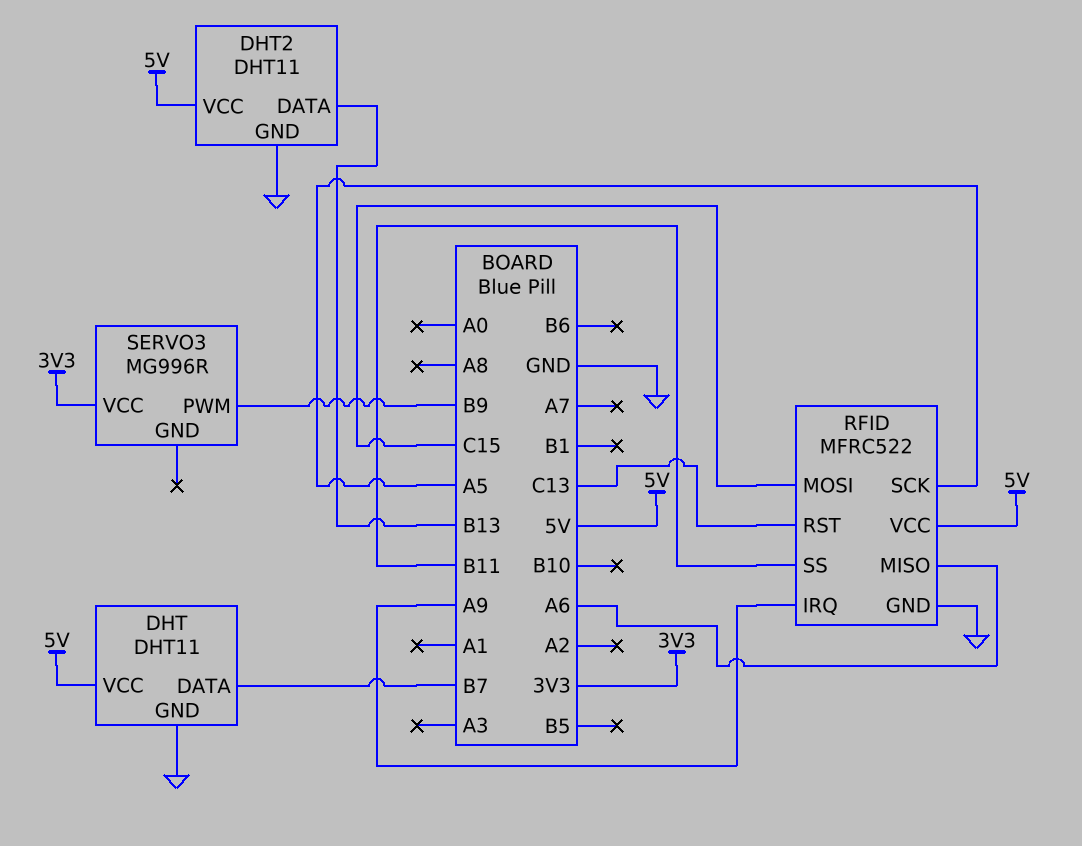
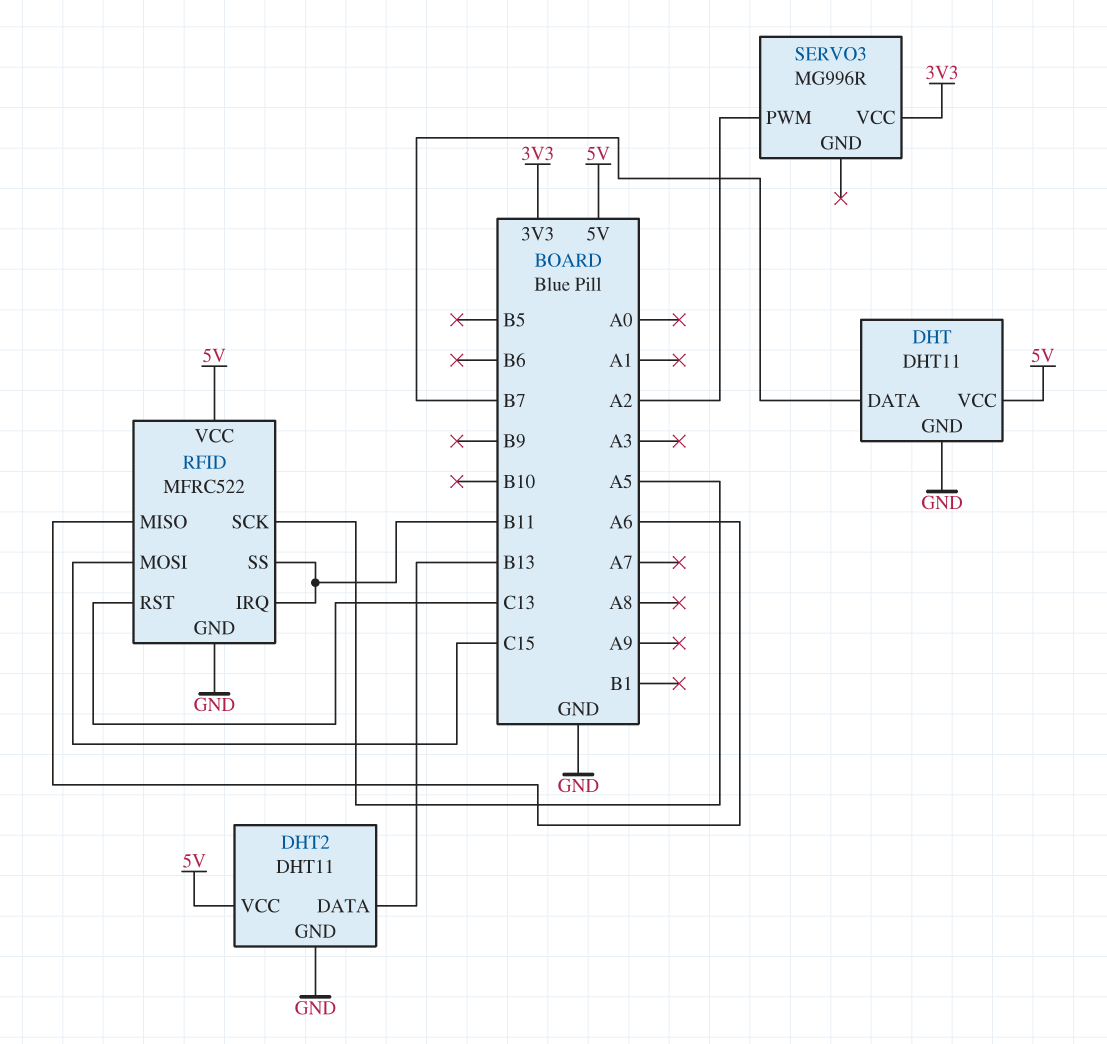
RFID pin IRQ: A9 -> B11
SERVO3 pin PWM: B9 -> A2

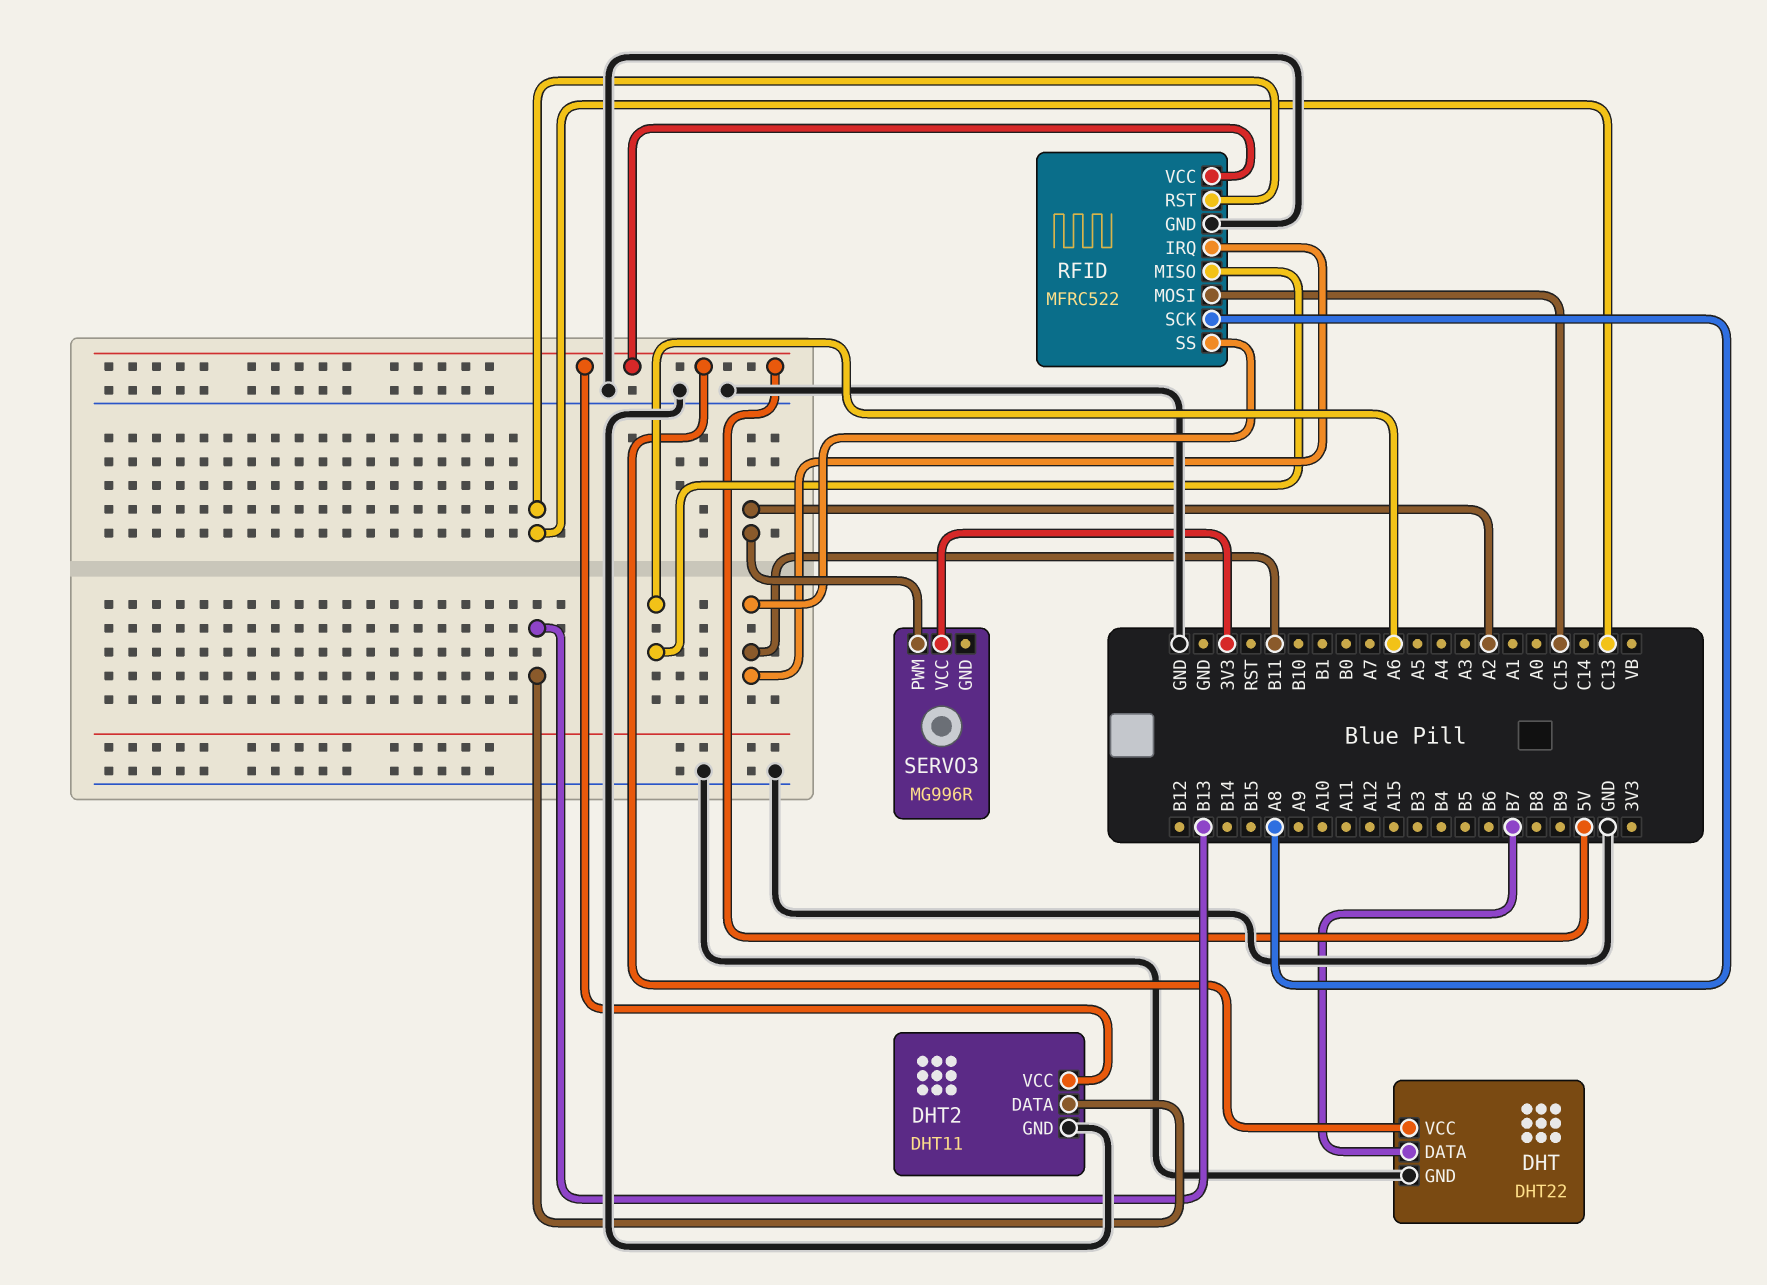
DHT: DHT11 -> DHT22
RFID pin SCK: A5 -> A8

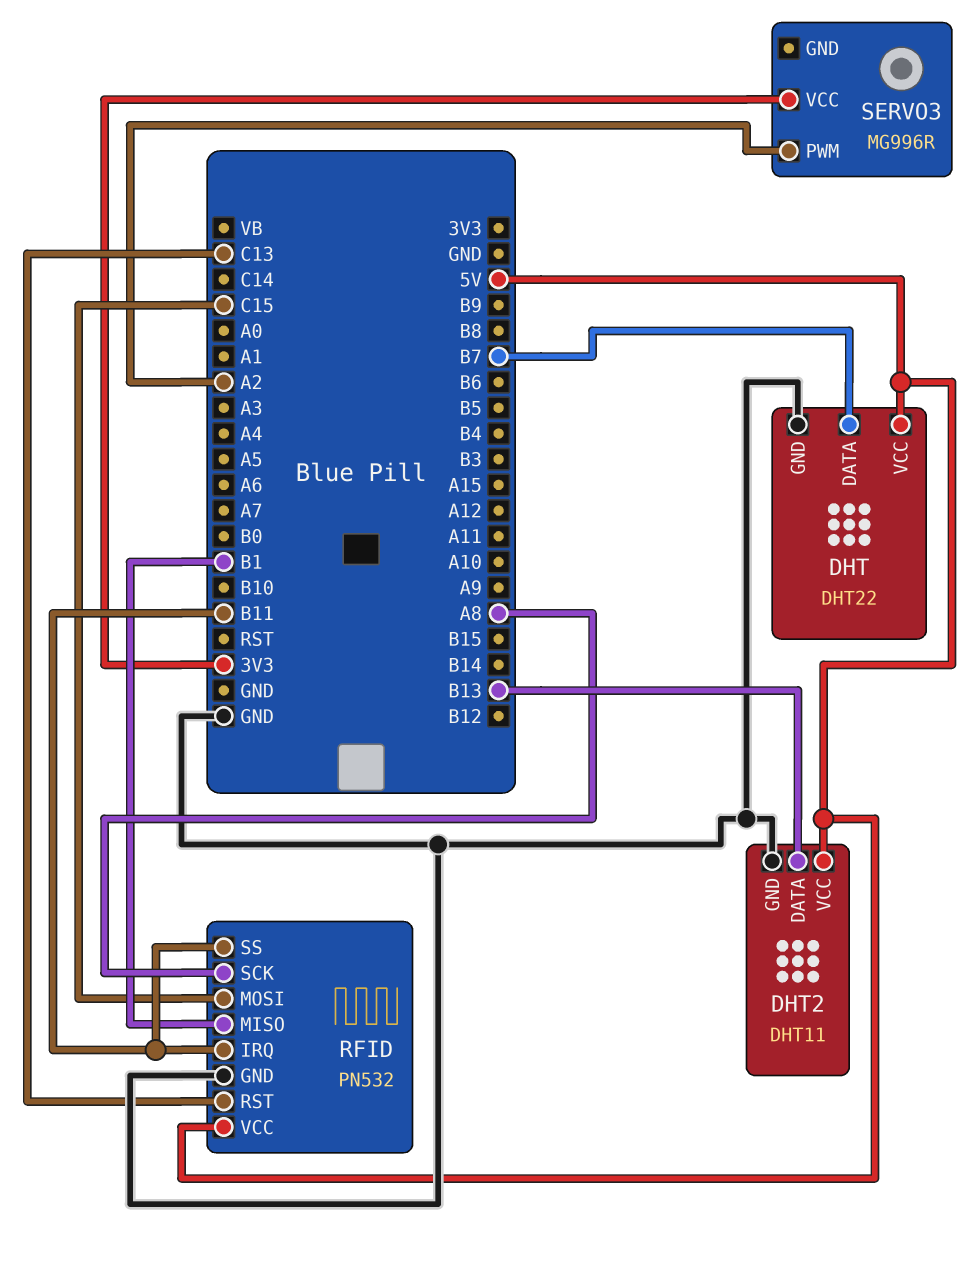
RFID: MFRC522 -> PN532
RFID pin MISO: A6 -> B1

